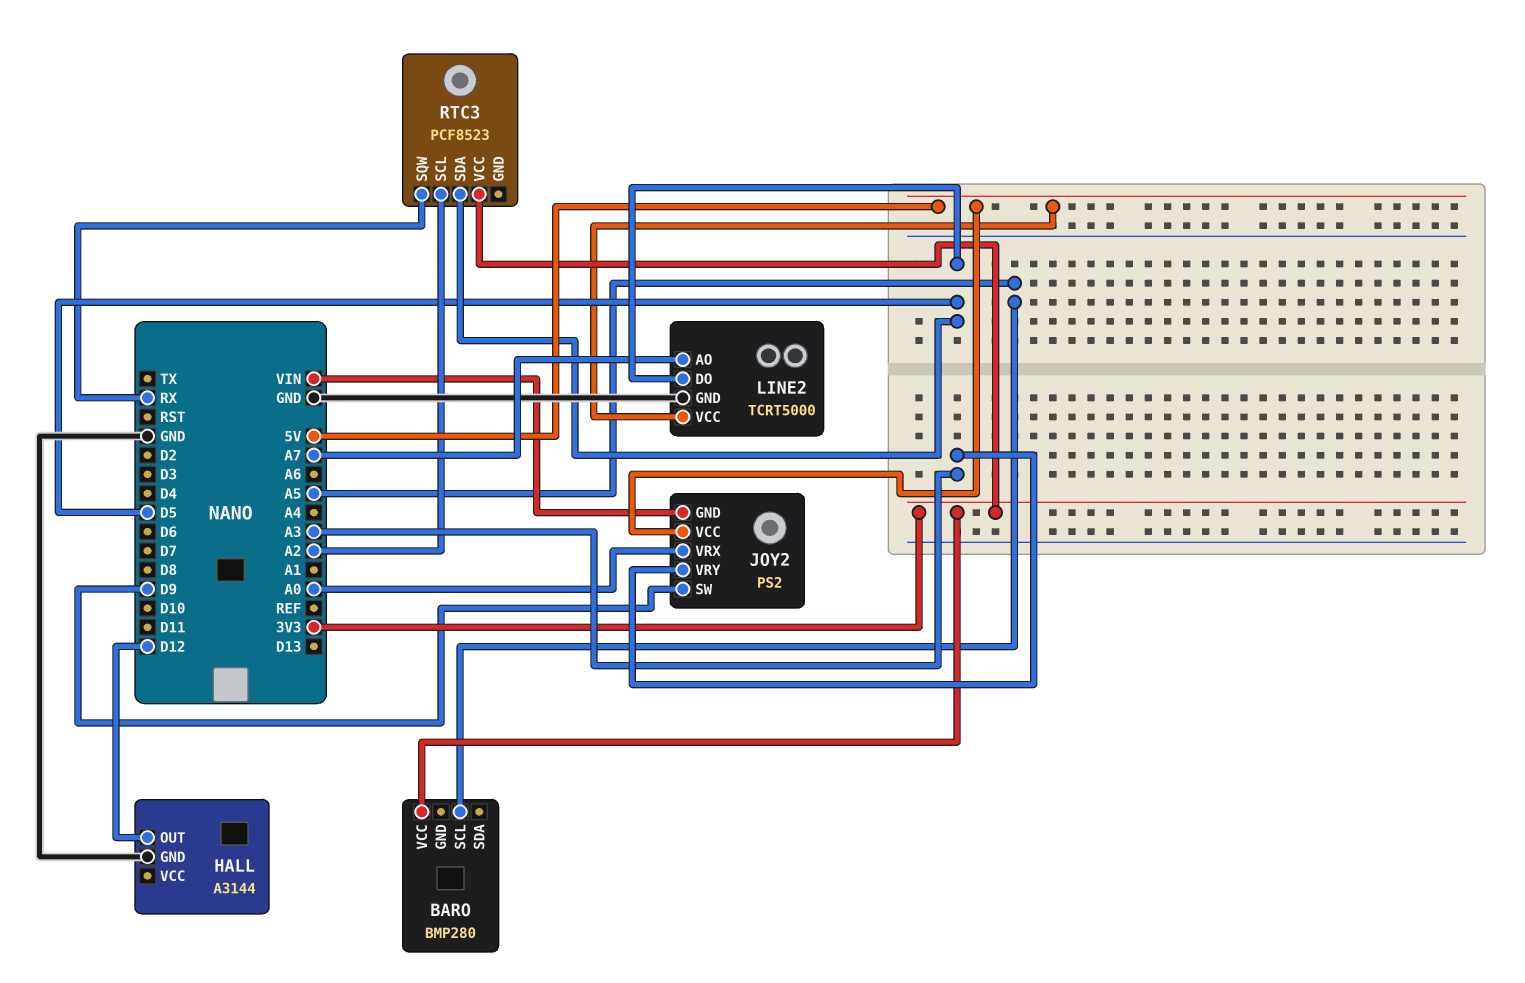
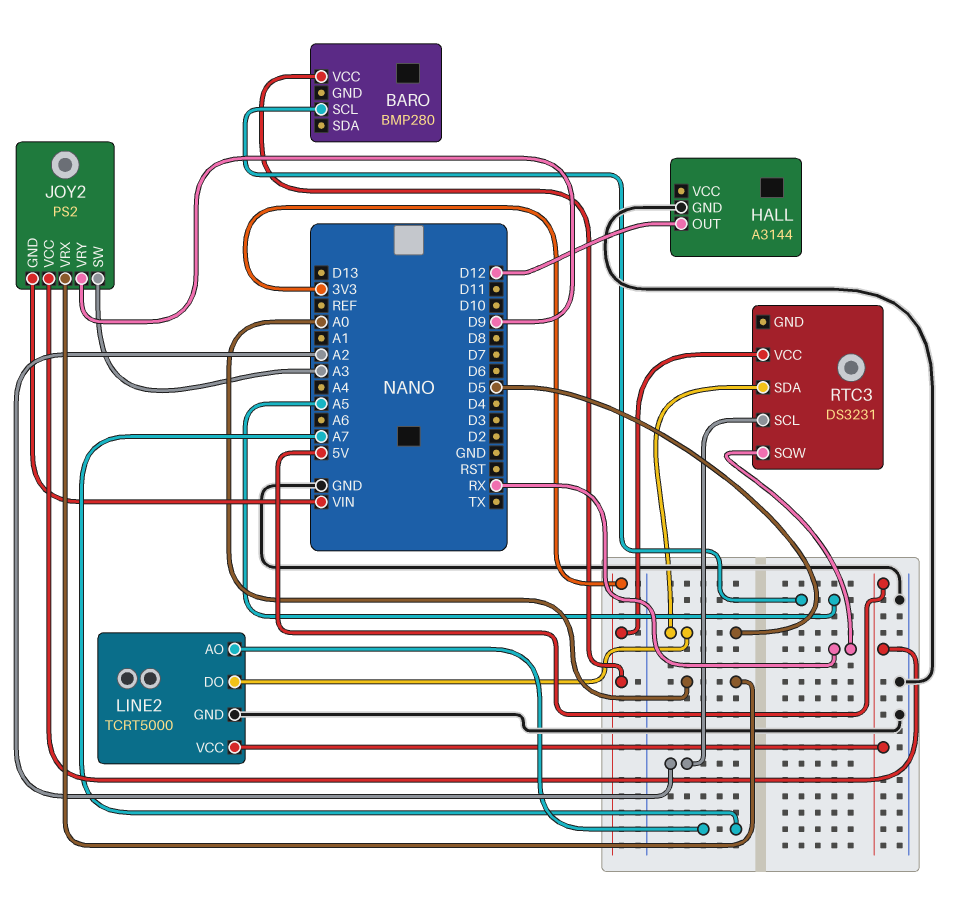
JOY2 pin SW: D9 -> A3
JOY2 pin VRY: A3 -> D9
RTC3: PCF8523 -> DS3231

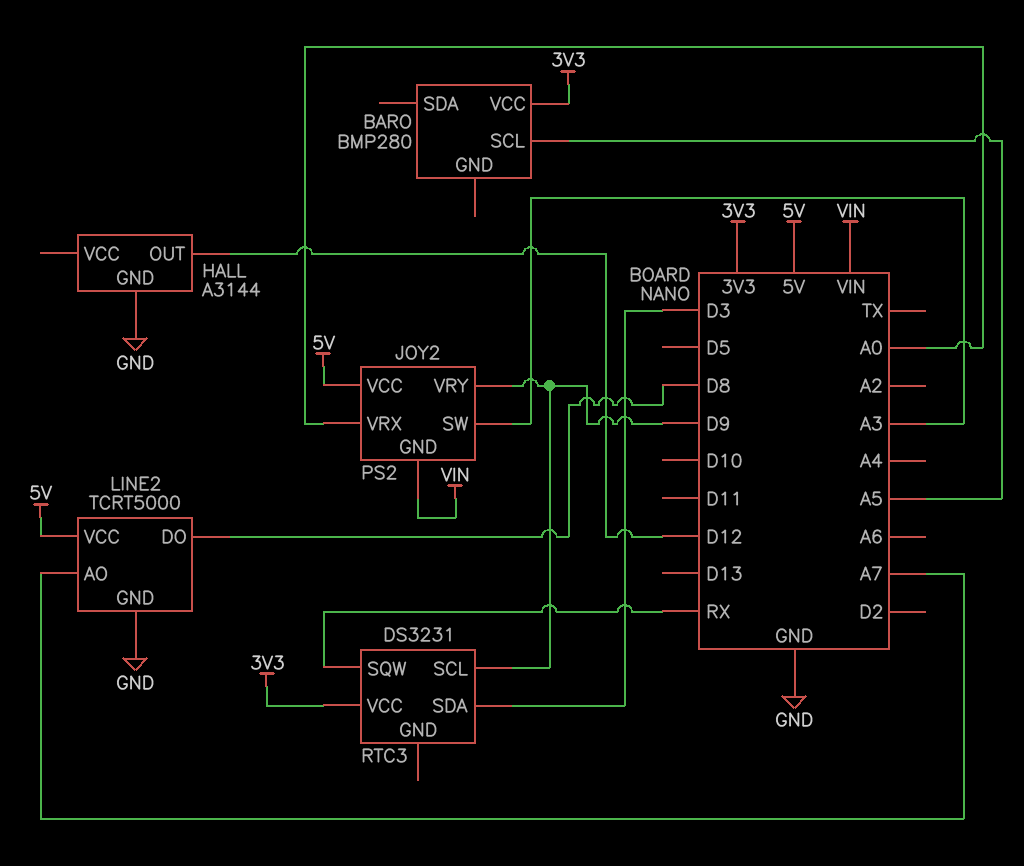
LINE2 pin DO: D5 -> D8
RTC3 pin SCL: A2 -> D9
RTC3 pin SDA: D5 -> D3

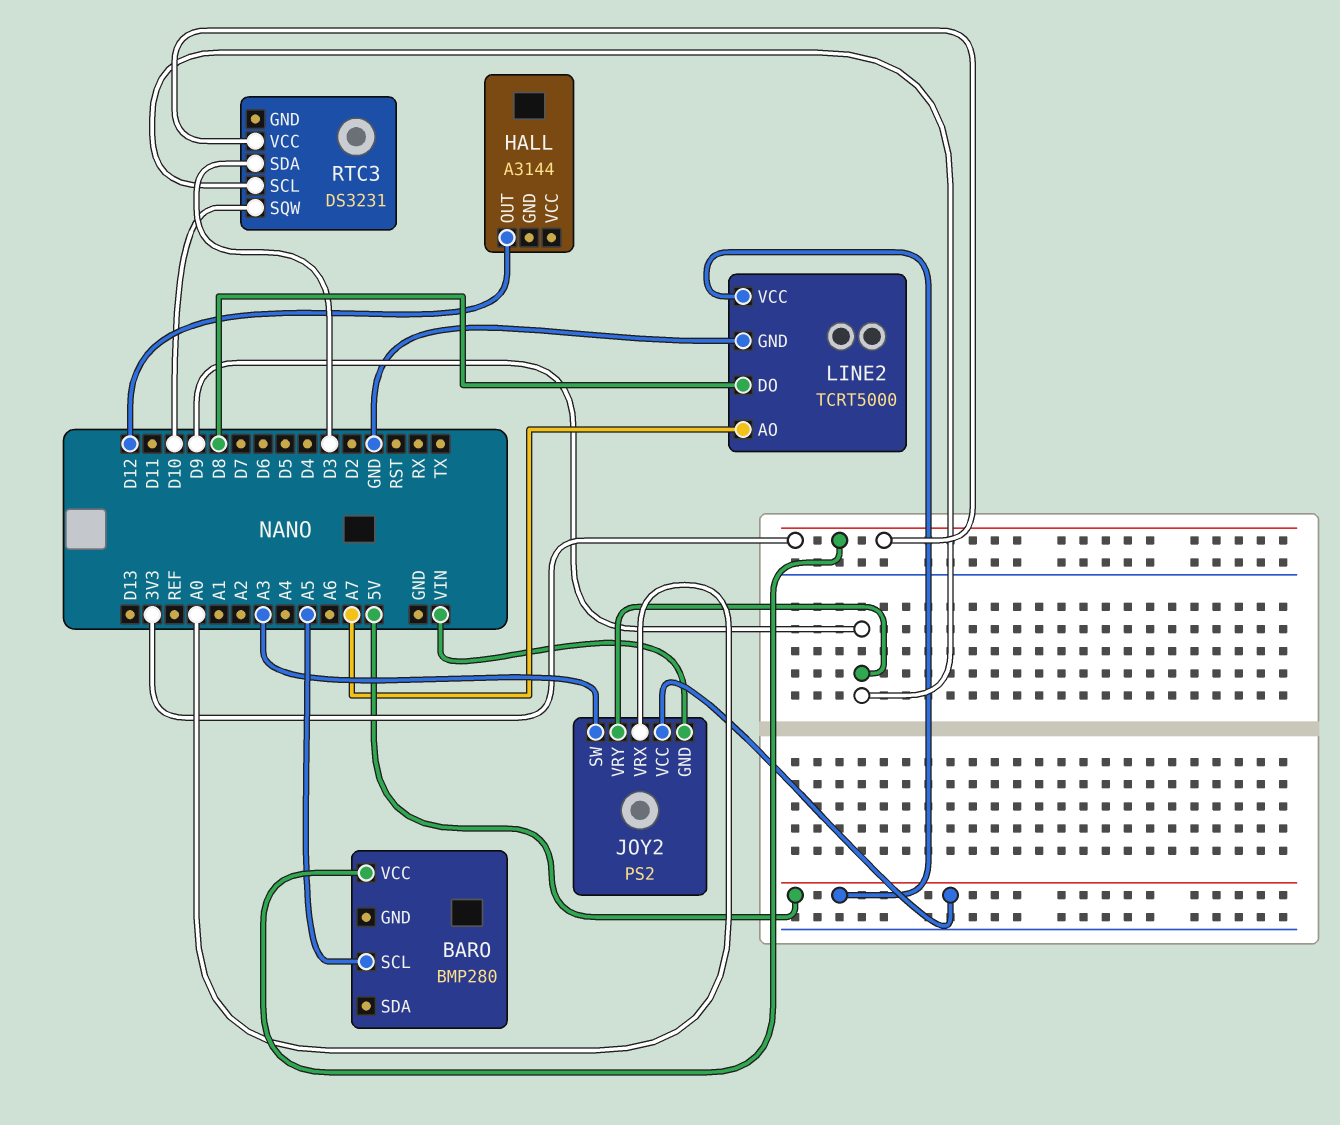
HALL pin GND: GND -> none
RTC3 pin SQW: RX -> D10

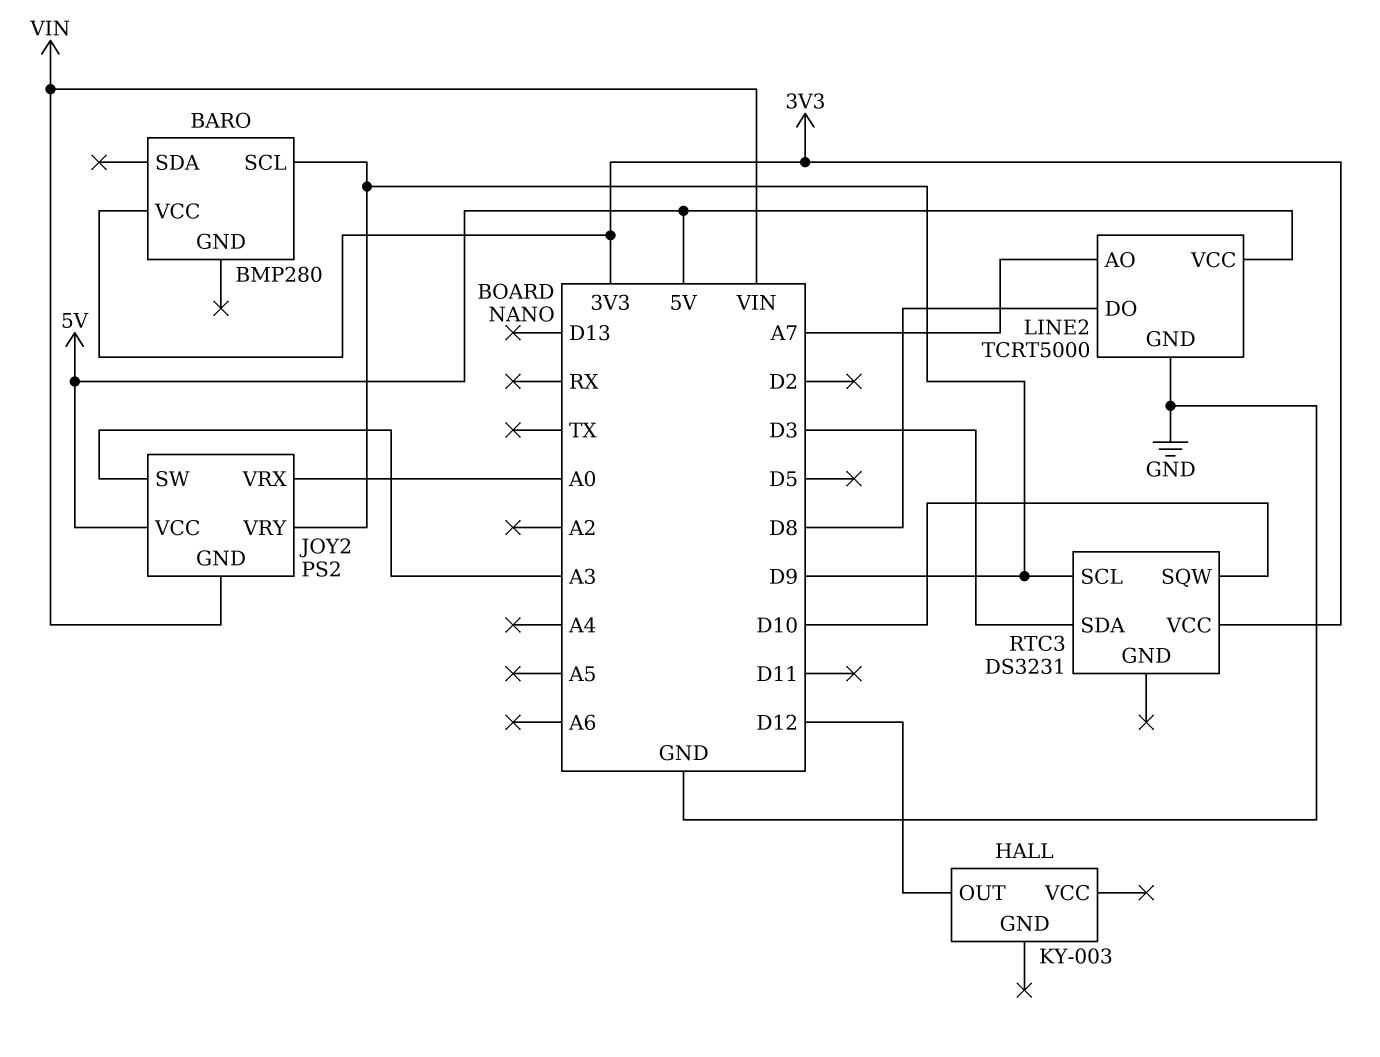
BARO pin SCL: A5 -> D9
HALL: A3144 -> KY-003

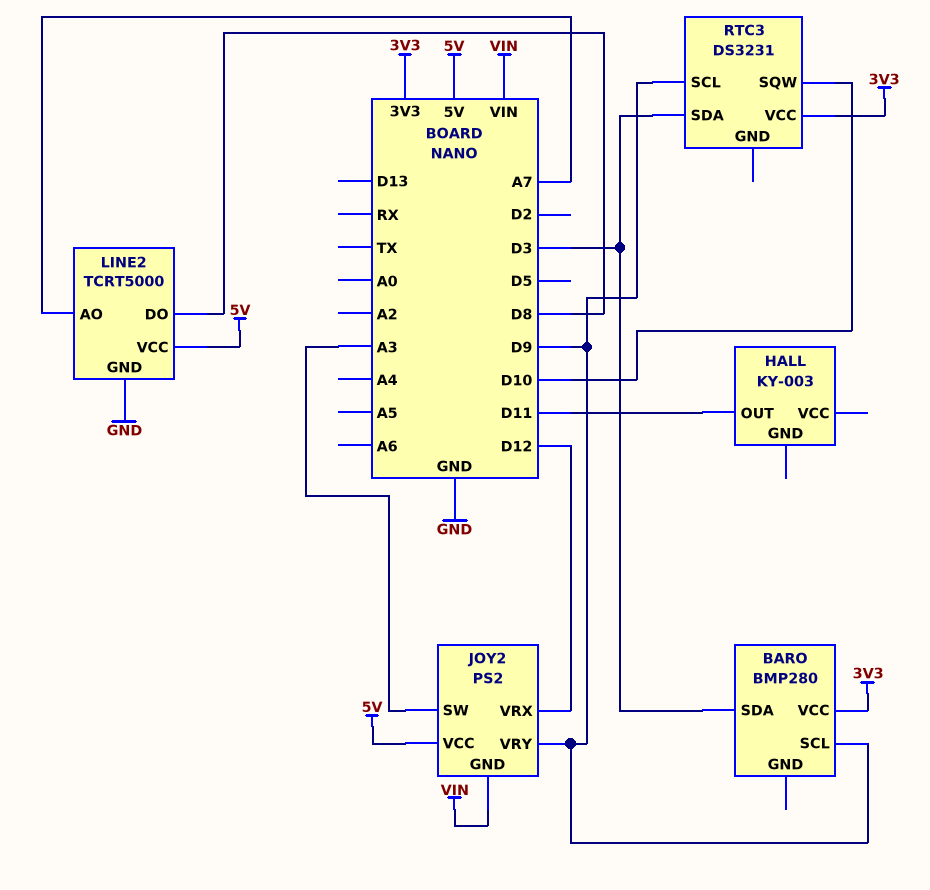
BARO pin SDA: none -> D3
HALL pin OUT: D12 -> D11
JOY2 pin VRX: A0 -> D12

